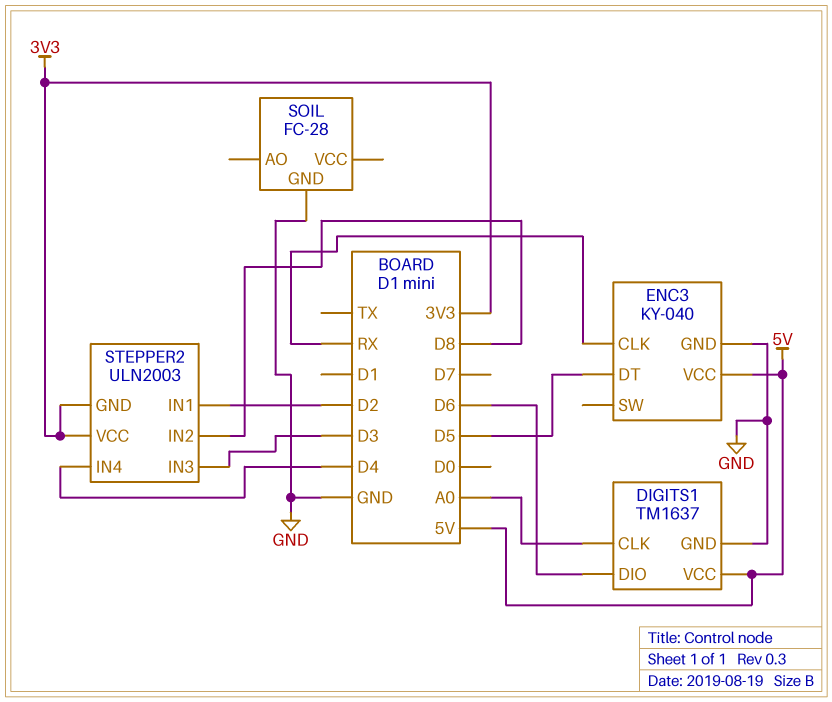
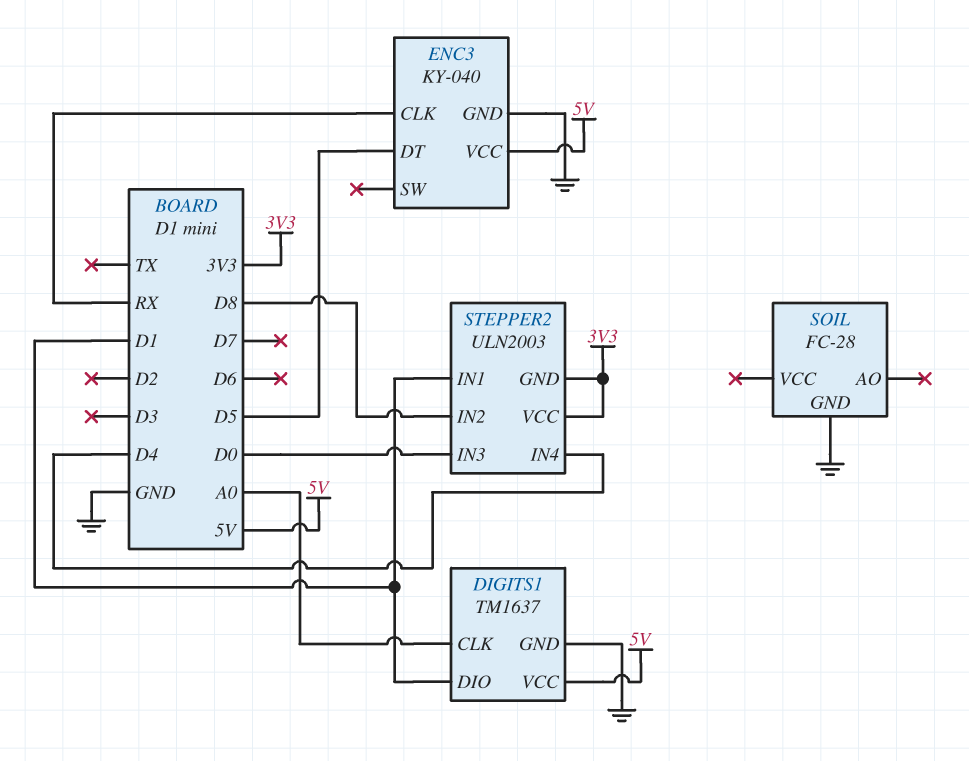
DIGITS1 pin DIO: D6 -> D1
STEPPER2 pin IN1: D2 -> D1
STEPPER2 pin IN3: D3 -> D0

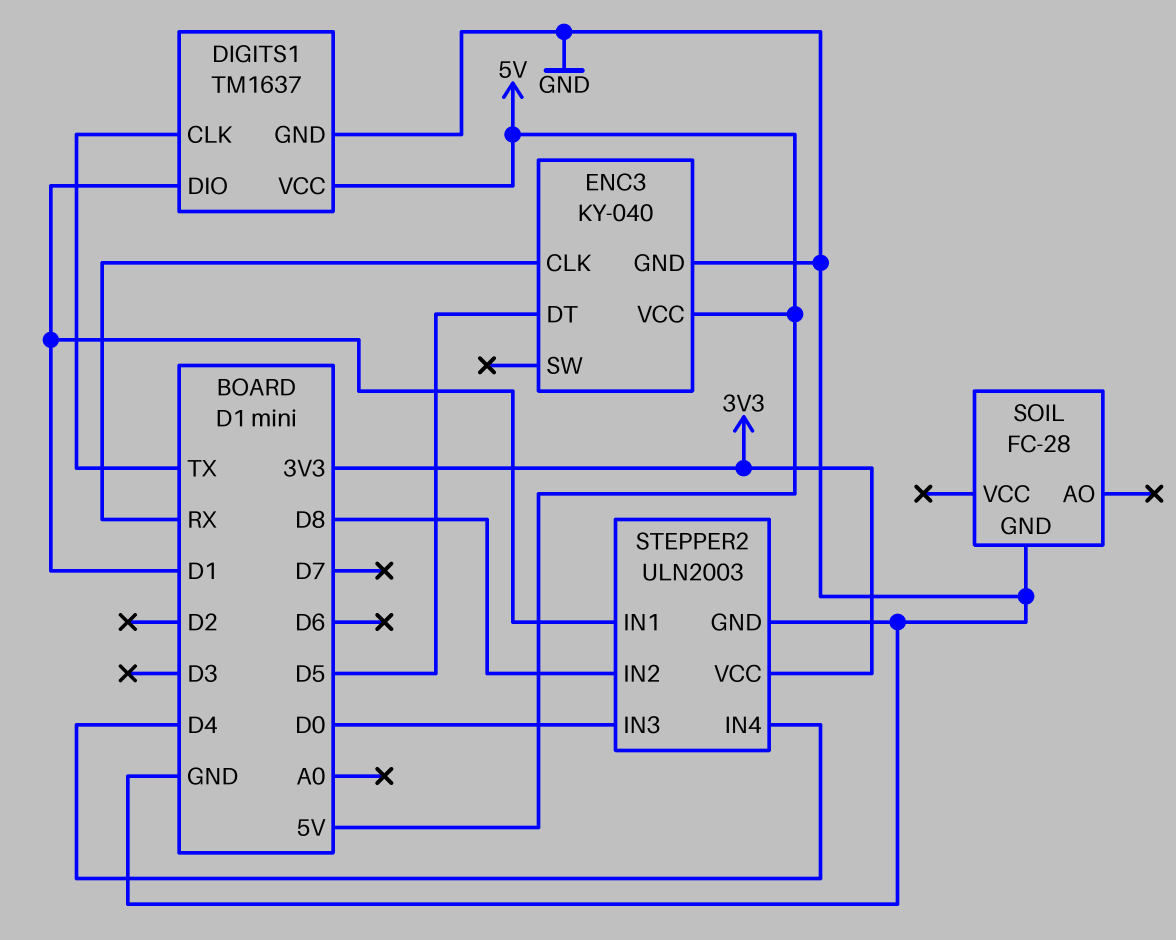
DIGITS1 pin CLK: A0 -> TX
STEPPER2 pin GND: 3V3 -> GND

